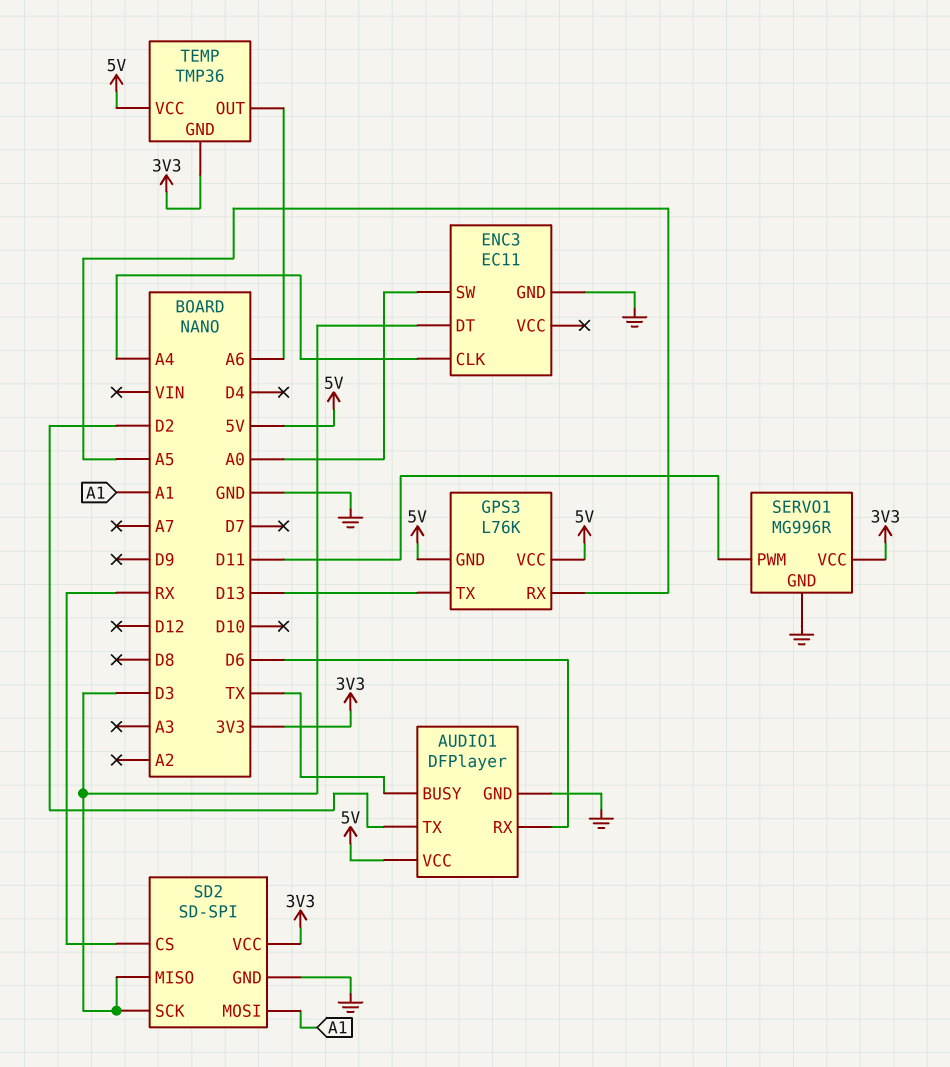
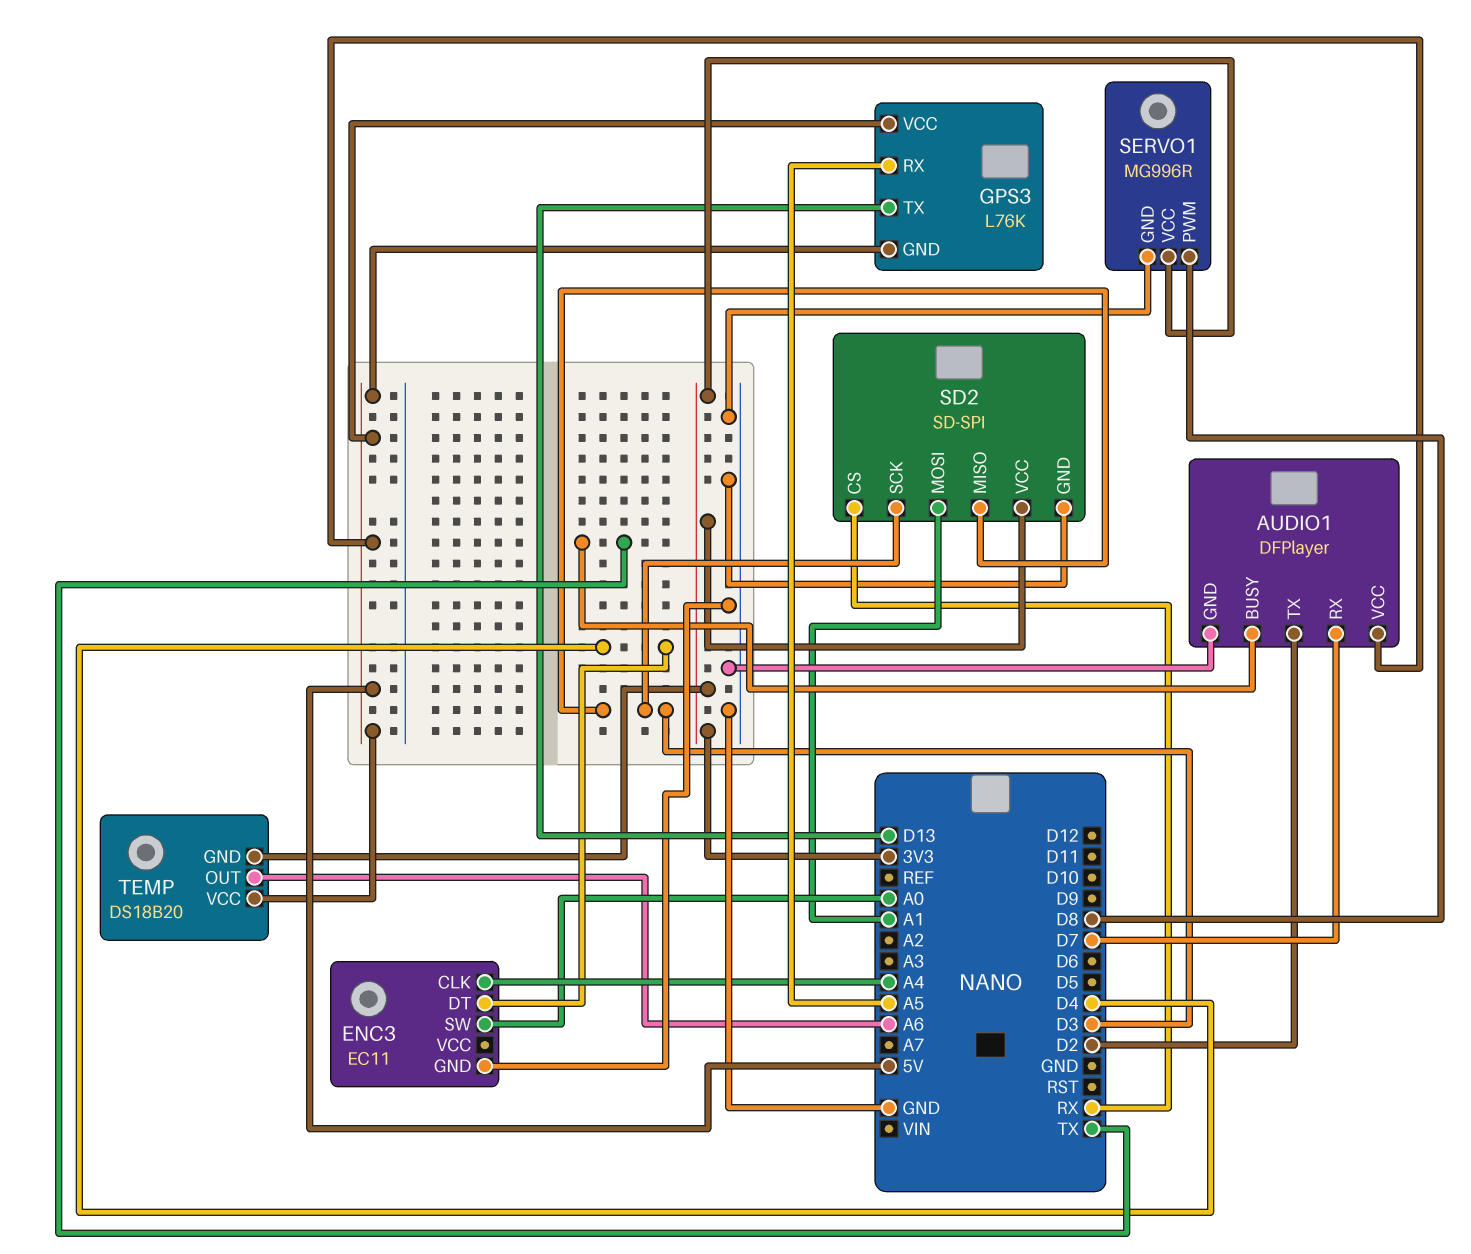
AUDIO1 pin RX: D6 -> D7
ENC3 pin DT: D3 -> D4
SERVO1 pin PWM: D11 -> D8
TEMP: TMP36 -> DS18B20

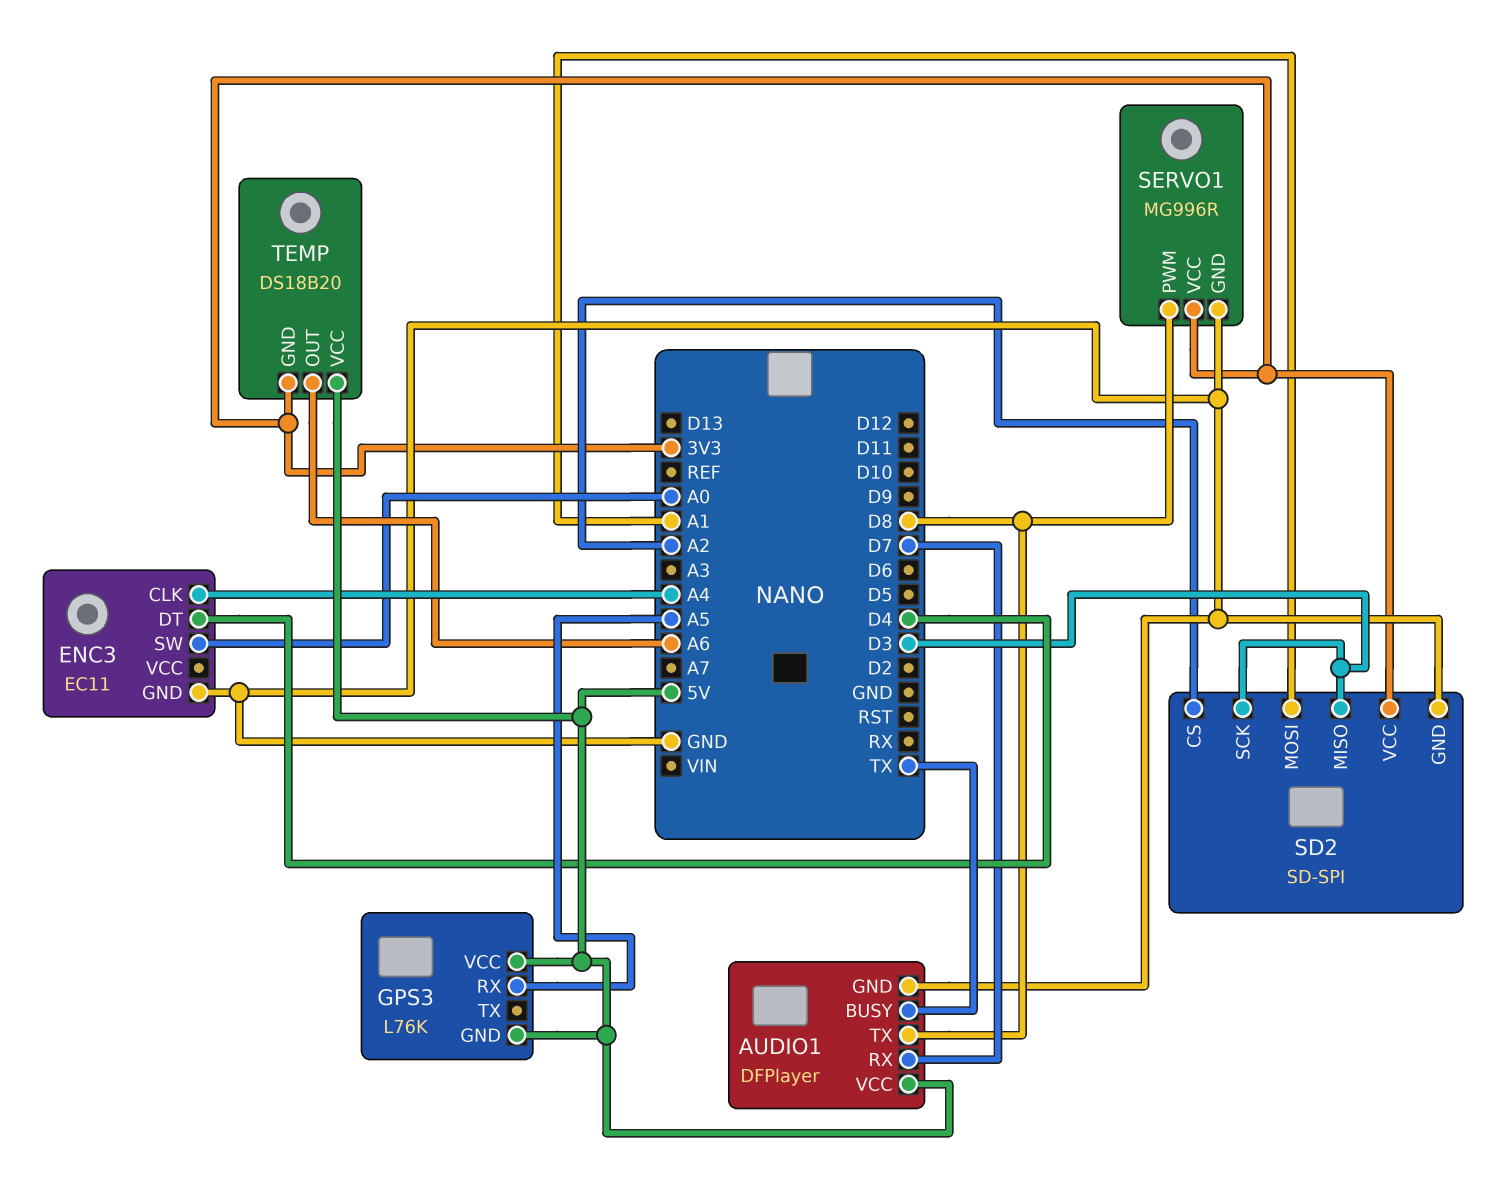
AUDIO1 pin TX: D2 -> D8
GPS3 pin TX: D13 -> none
SD2 pin CS: RX -> A2

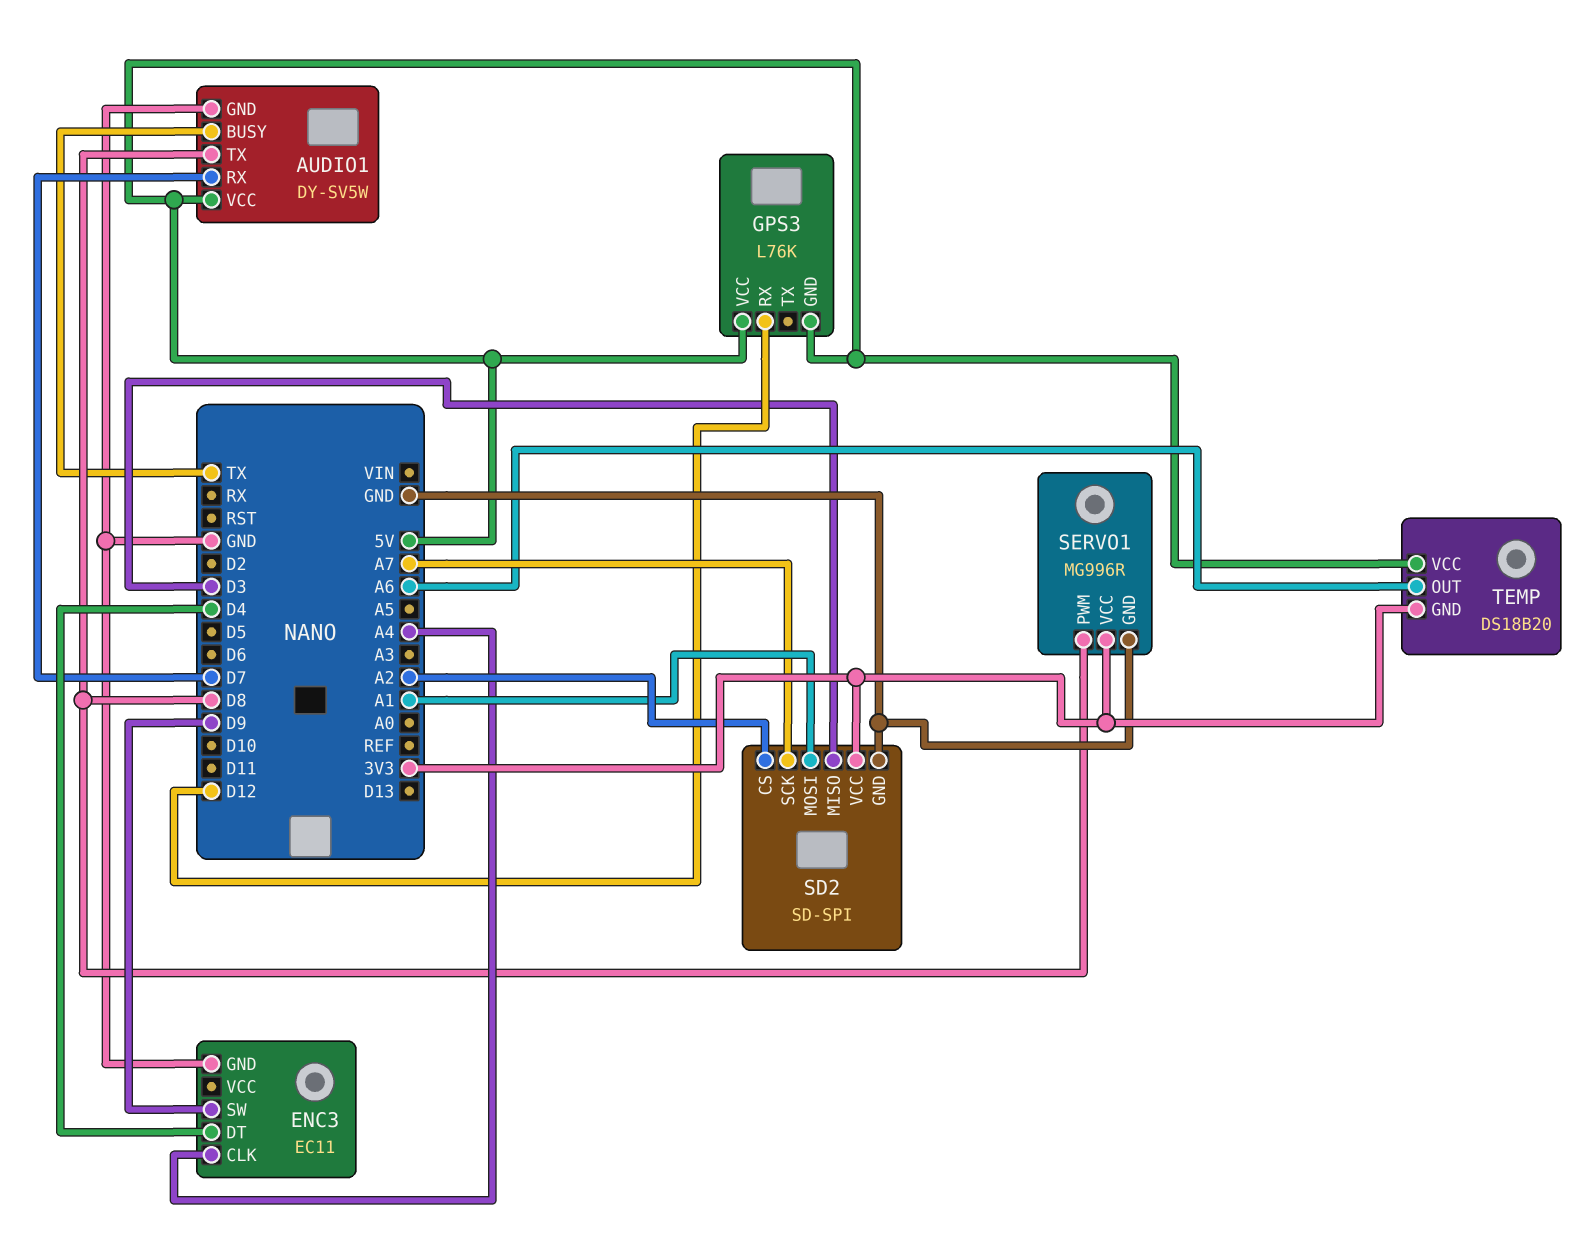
AUDIO1: DFPlayer -> DY-SV5W
ENC3 pin SW: A0 -> D9
GPS3 pin RX: A5 -> D12
SD2 pin SCK: D3 -> A7

